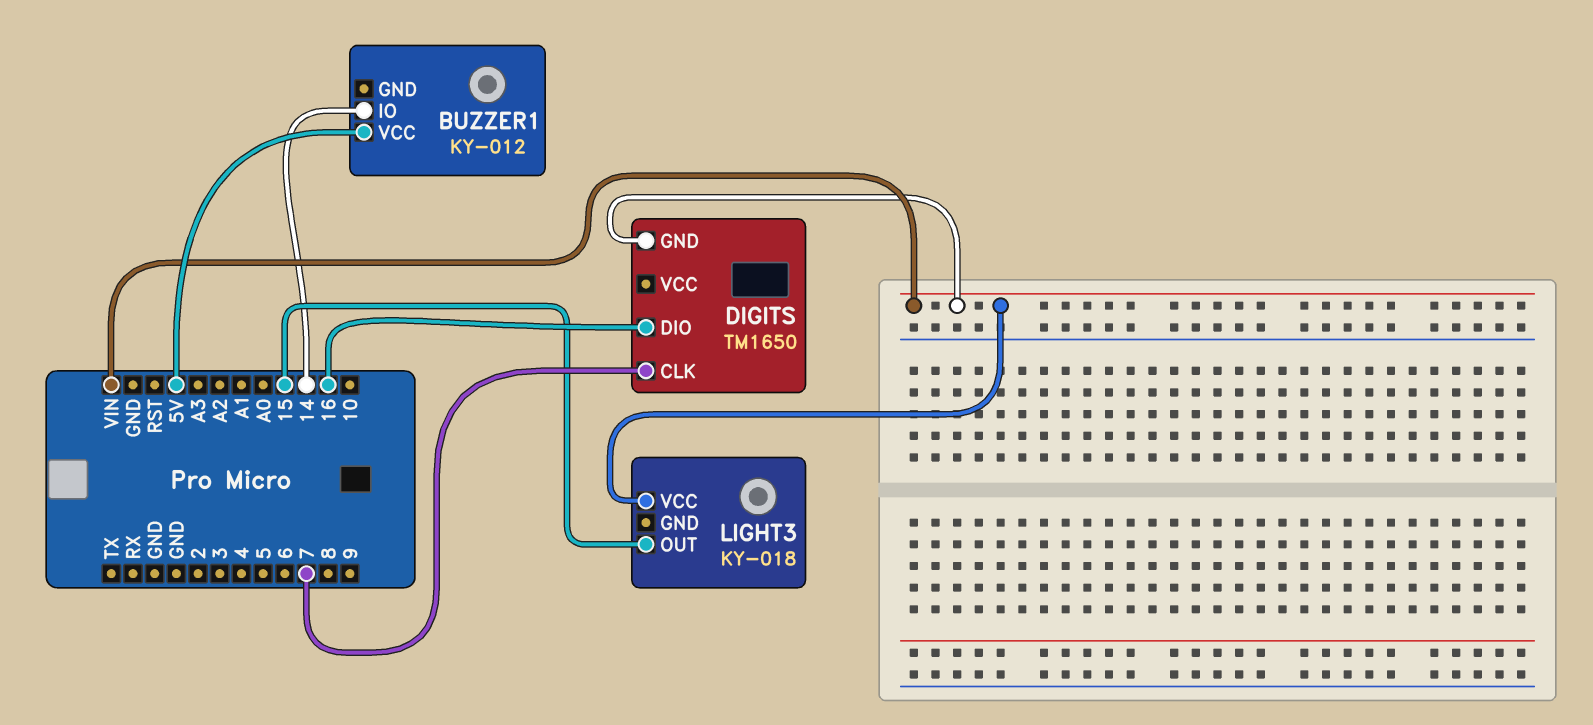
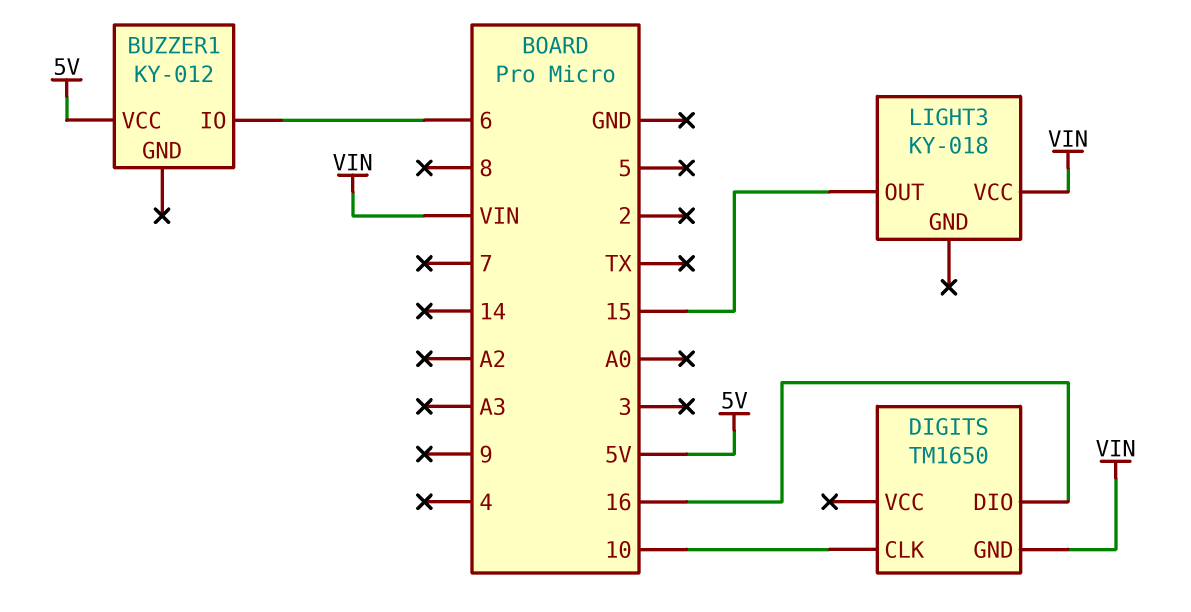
BUZZER1 pin IO: 14 -> 6
DIGITS pin CLK: 7 -> 10

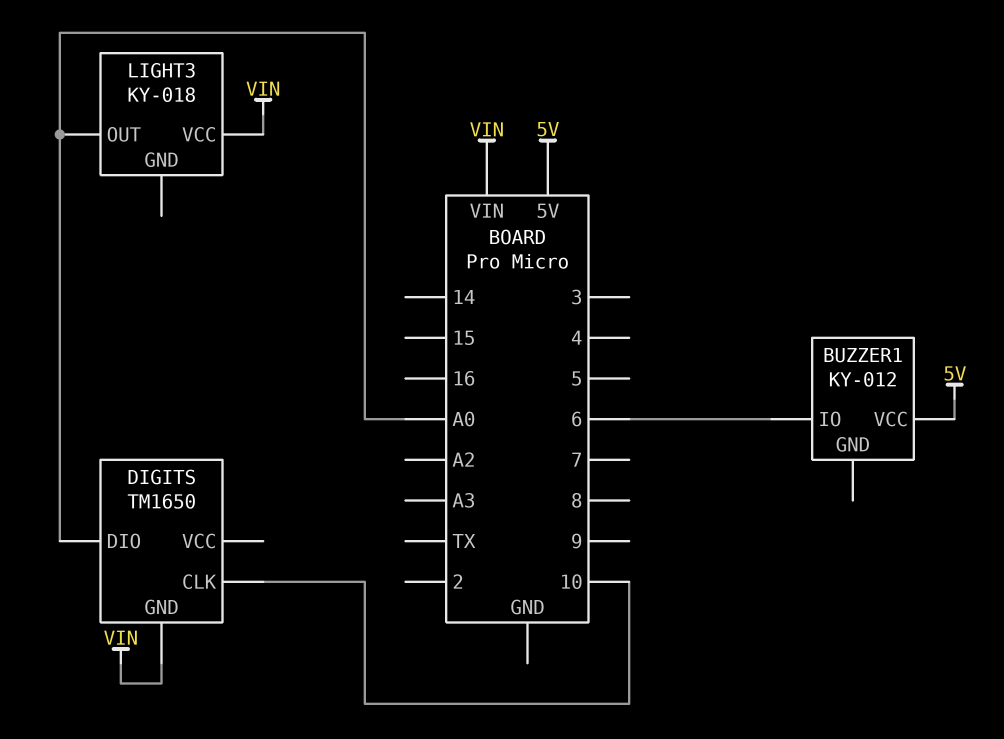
DIGITS pin DIO: 16 -> A0
LIGHT3 pin OUT: 15 -> A0

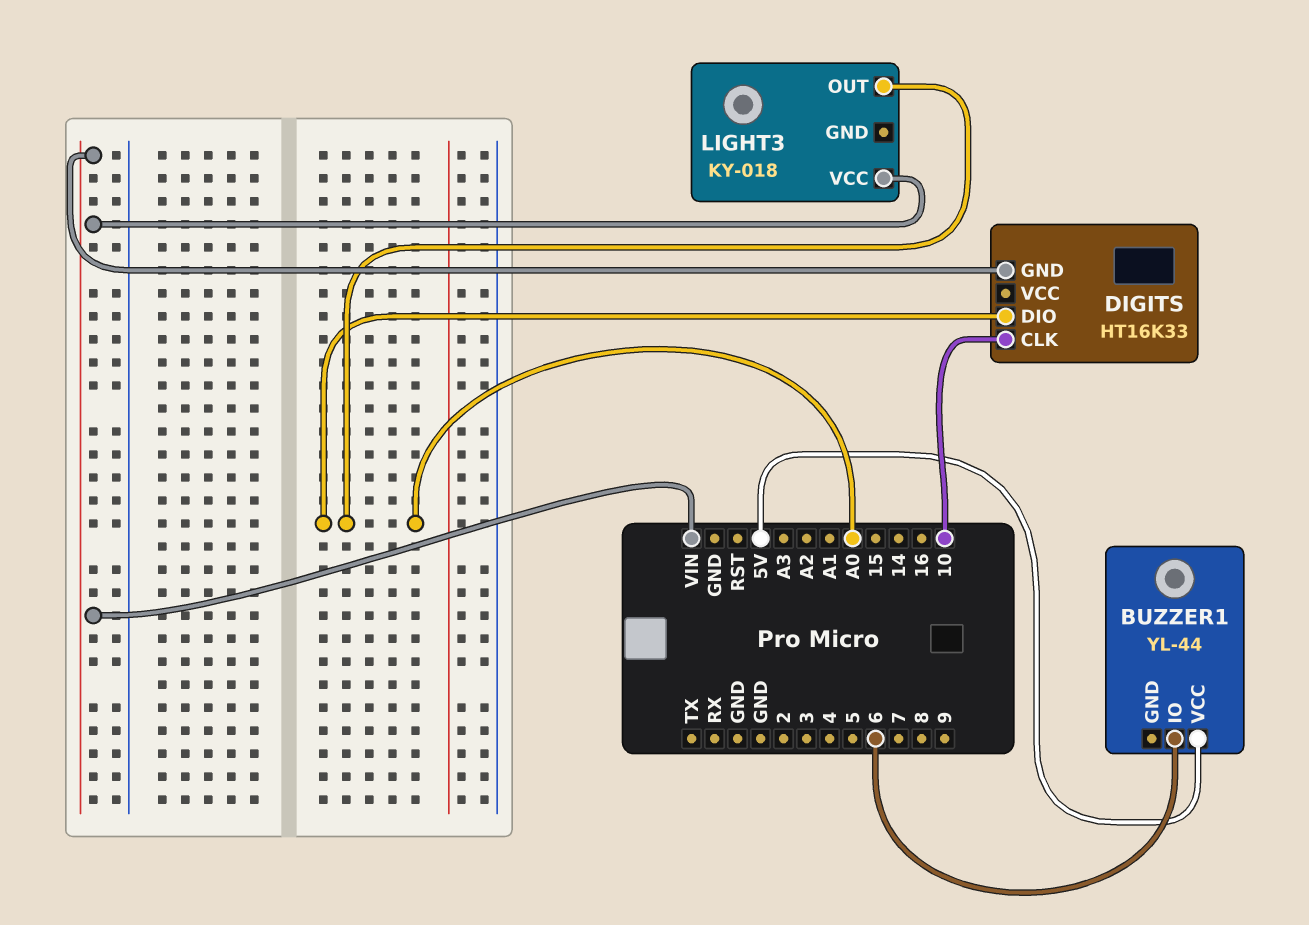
BUZZER1: KY-012 -> YL-44
DIGITS: TM1650 -> HT16K33

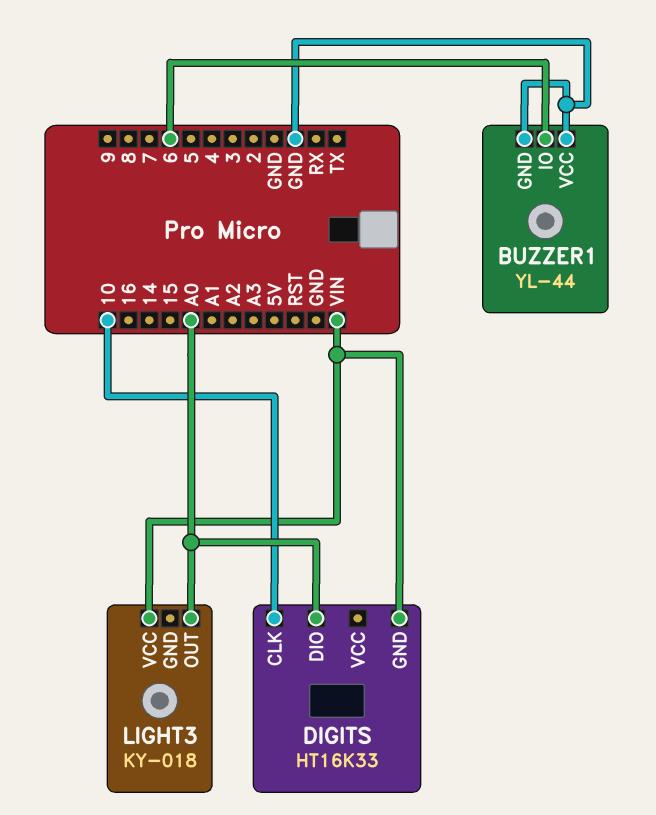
BUZZER1 pin GND: none -> GND
BUZZER1 pin VCC: 5V -> GND

